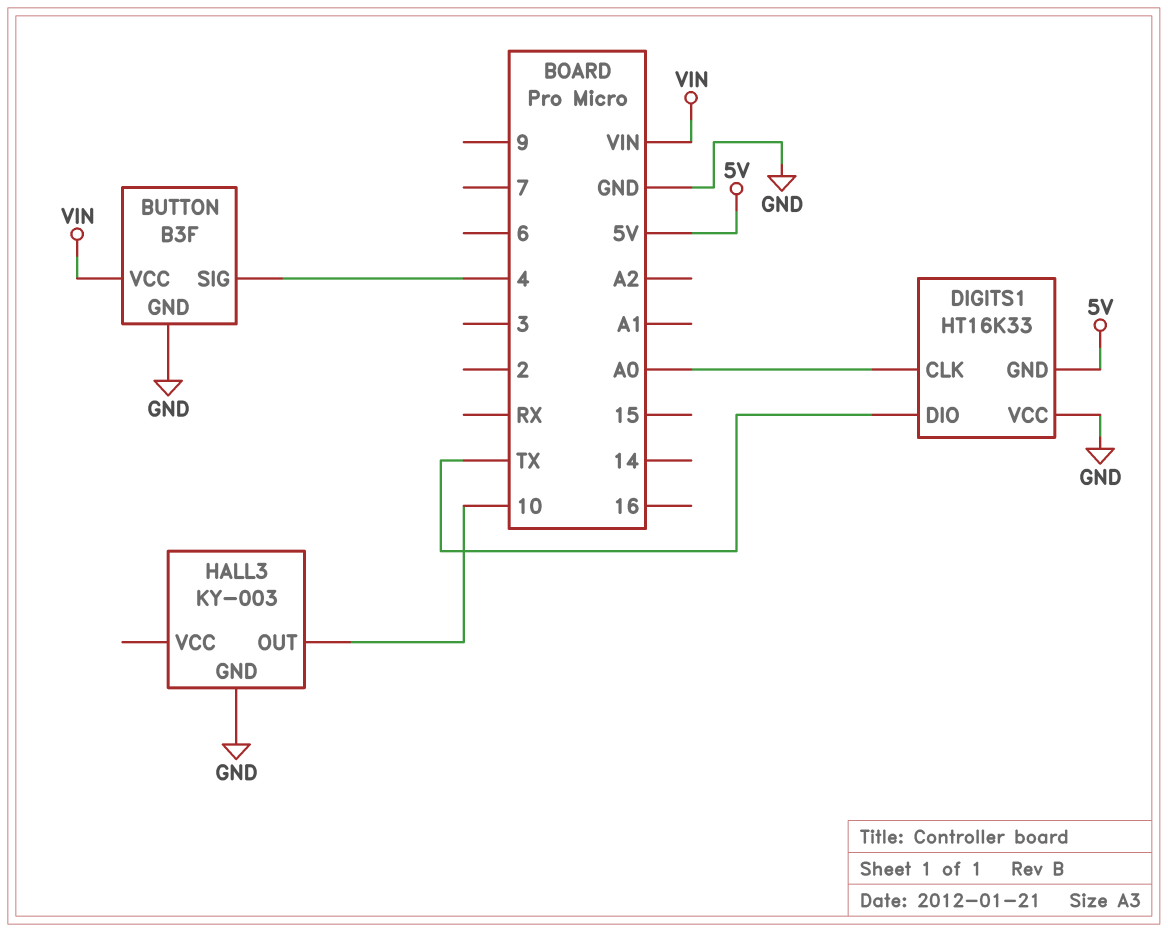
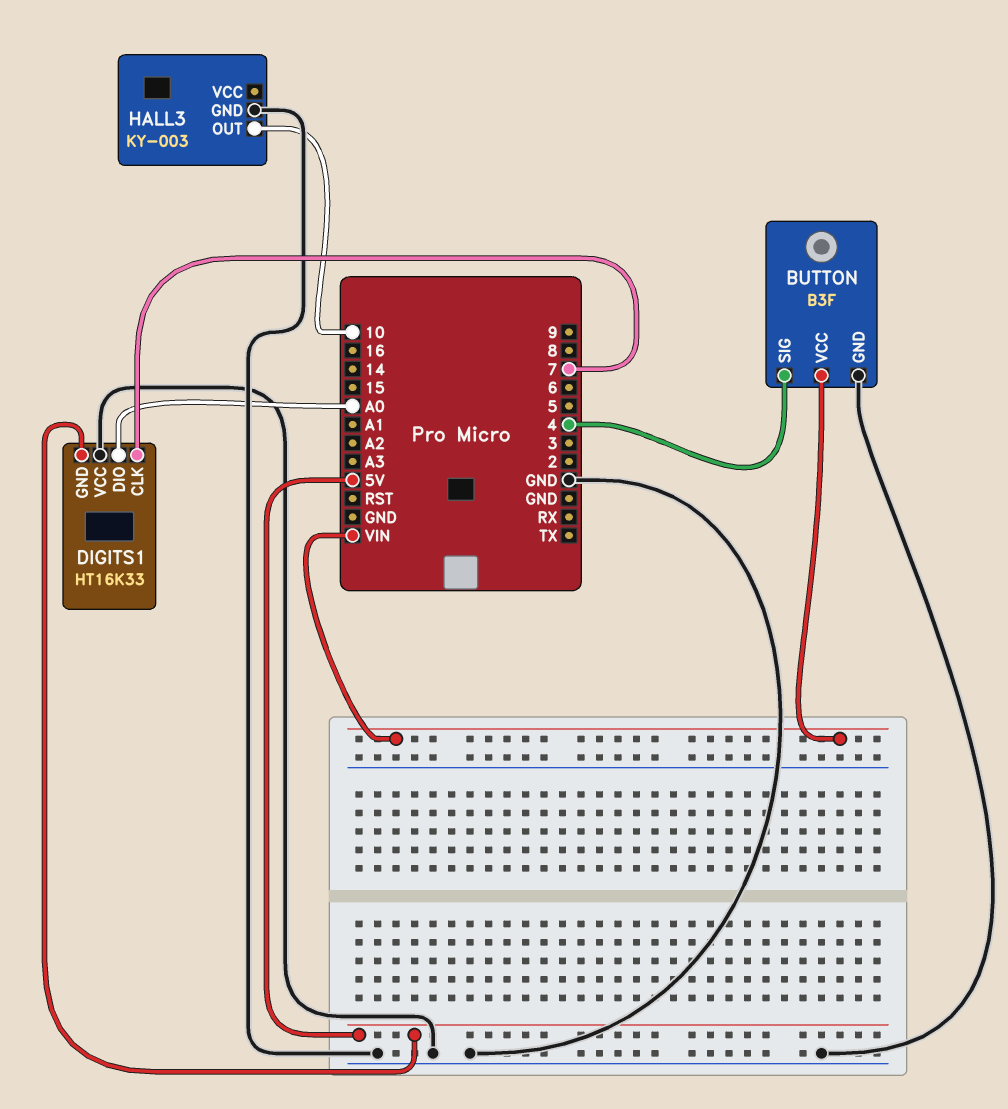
DIGITS1 pin CLK: A0 -> 7
DIGITS1 pin DIO: TX -> A0

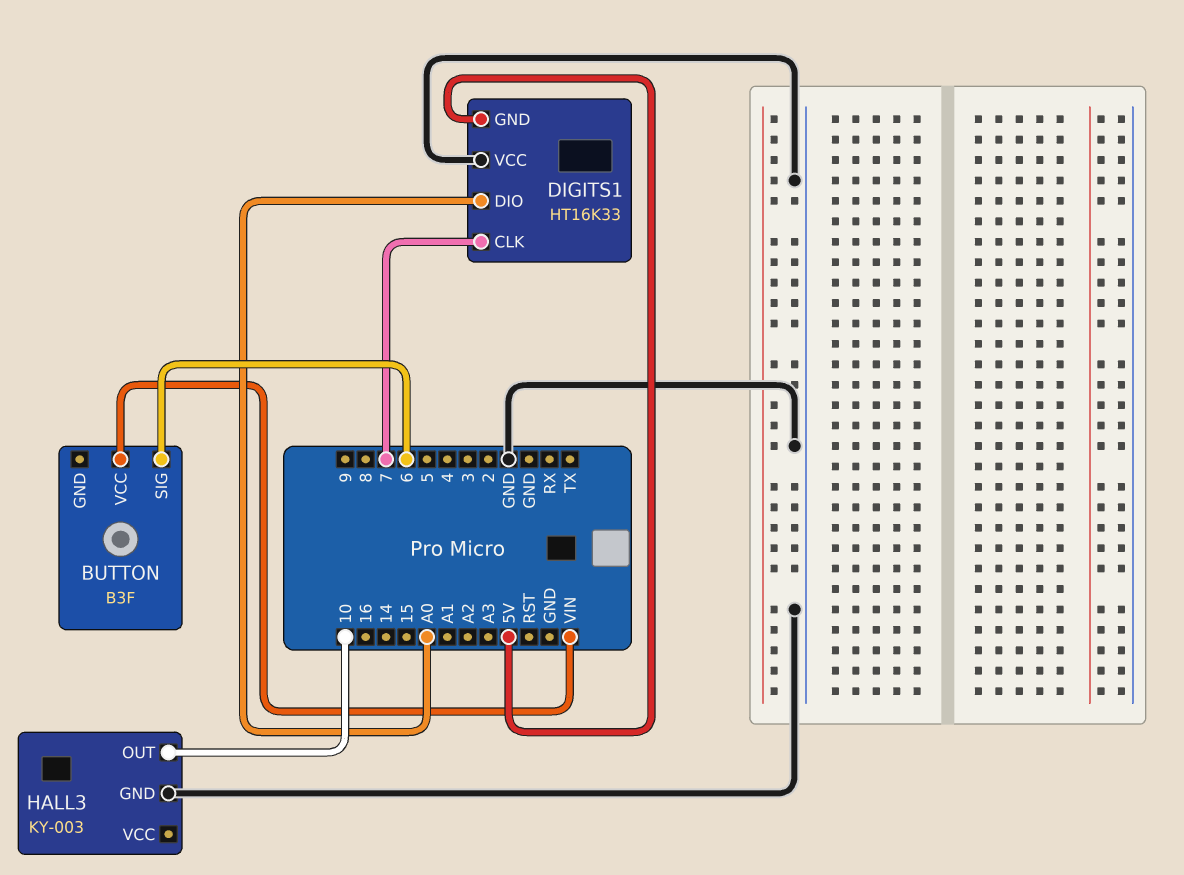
BUTTON pin GND: GND -> none
BUTTON pin SIG: 4 -> 6

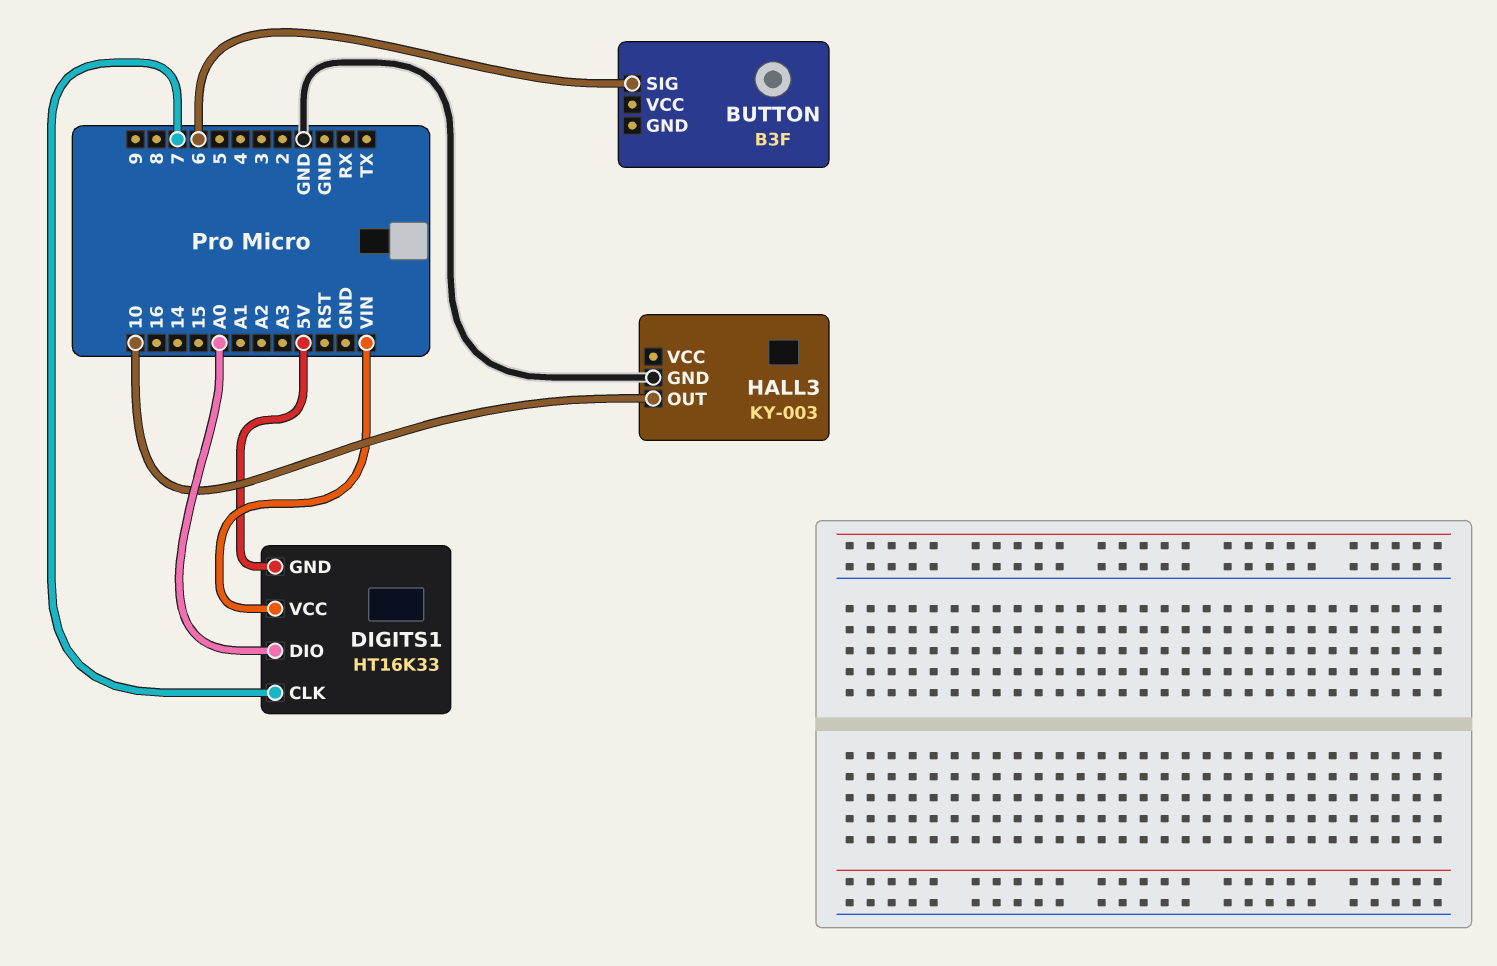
BUTTON pin VCC: VIN -> none
DIGITS1 pin VCC: GND -> VIN

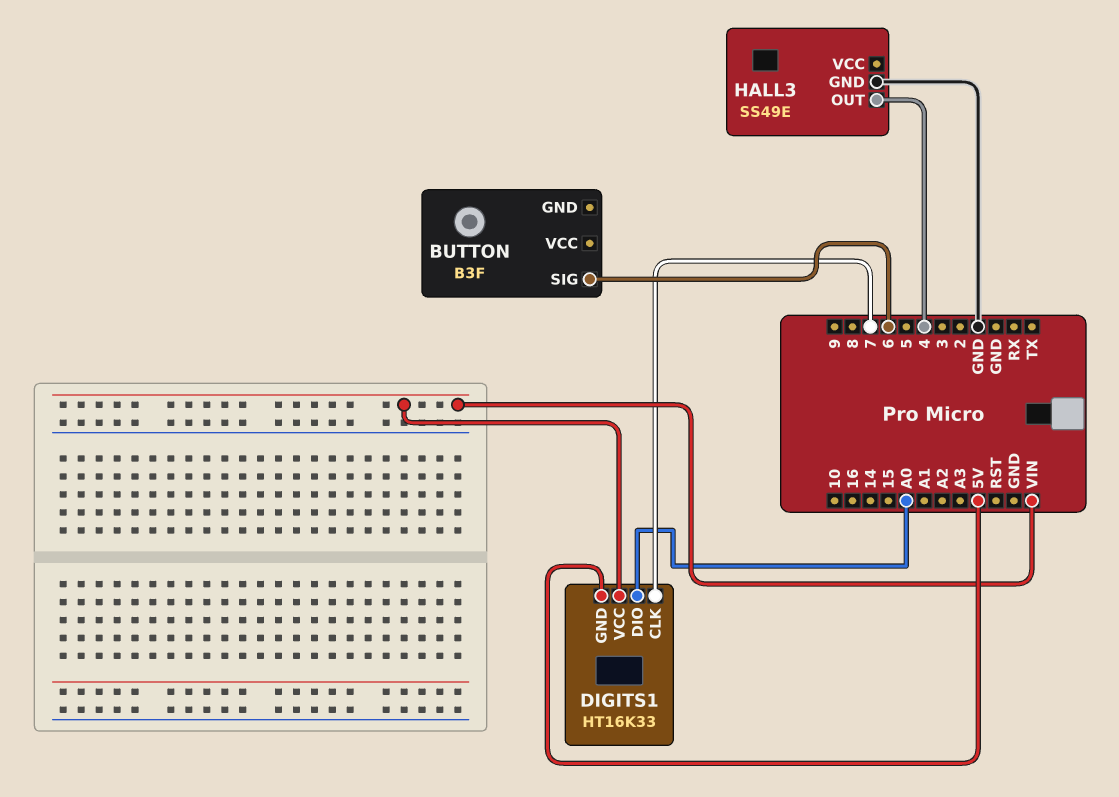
HALL3: KY-003 -> SS49E
HALL3 pin OUT: 10 -> 4

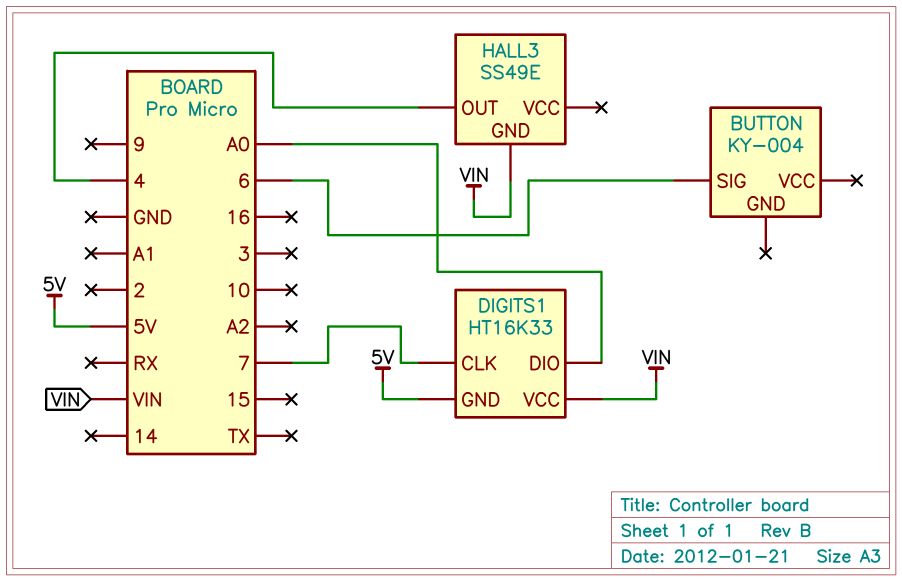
BUTTON: B3F -> KY-004
HALL3 pin GND: GND -> VIN

